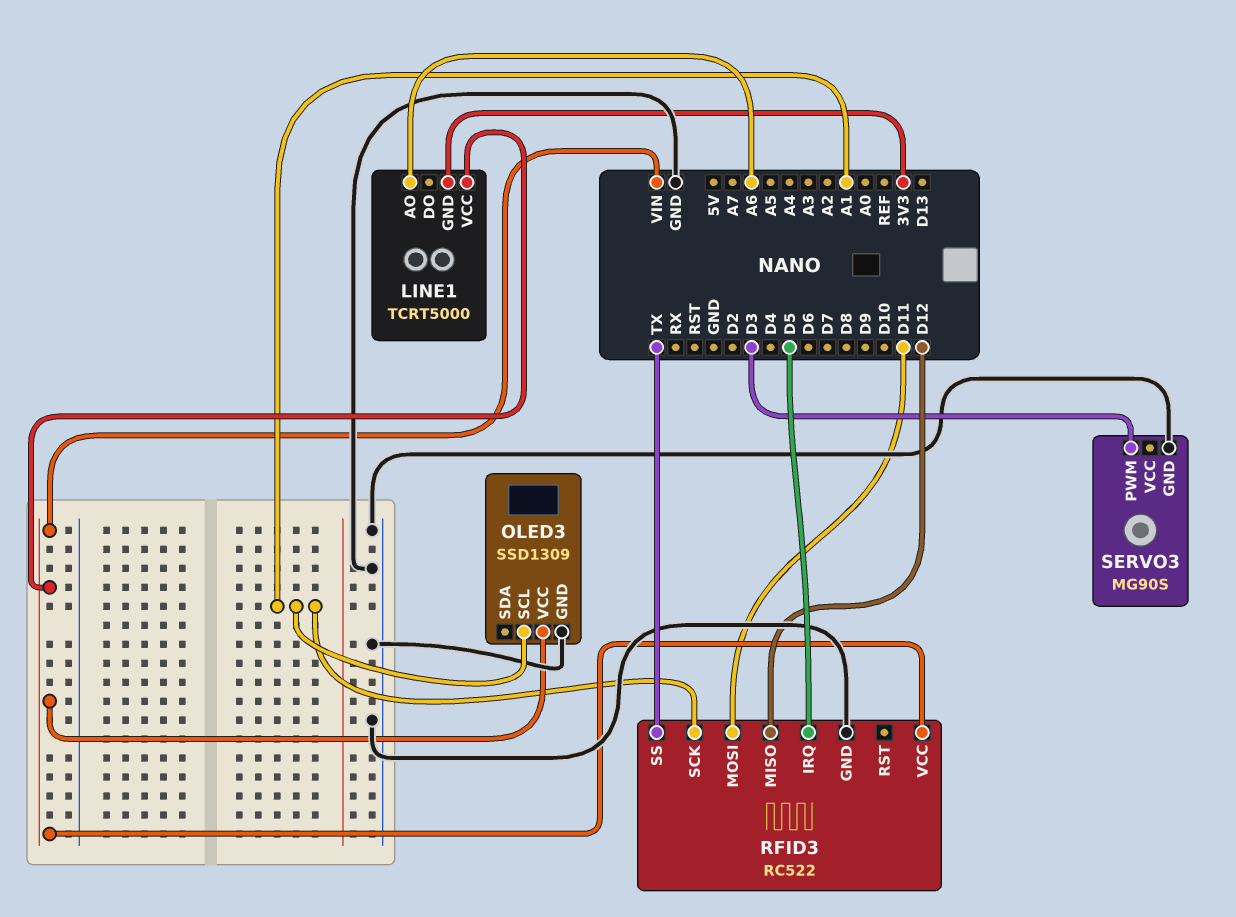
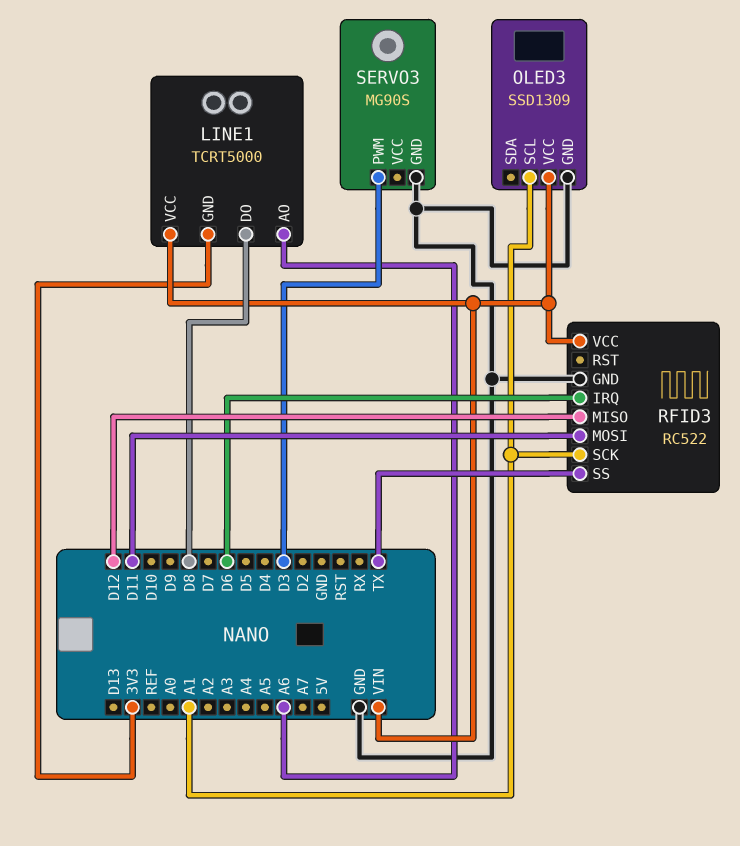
LINE1 pin DO: none -> D8
RFID3 pin IRQ: D5 -> D6

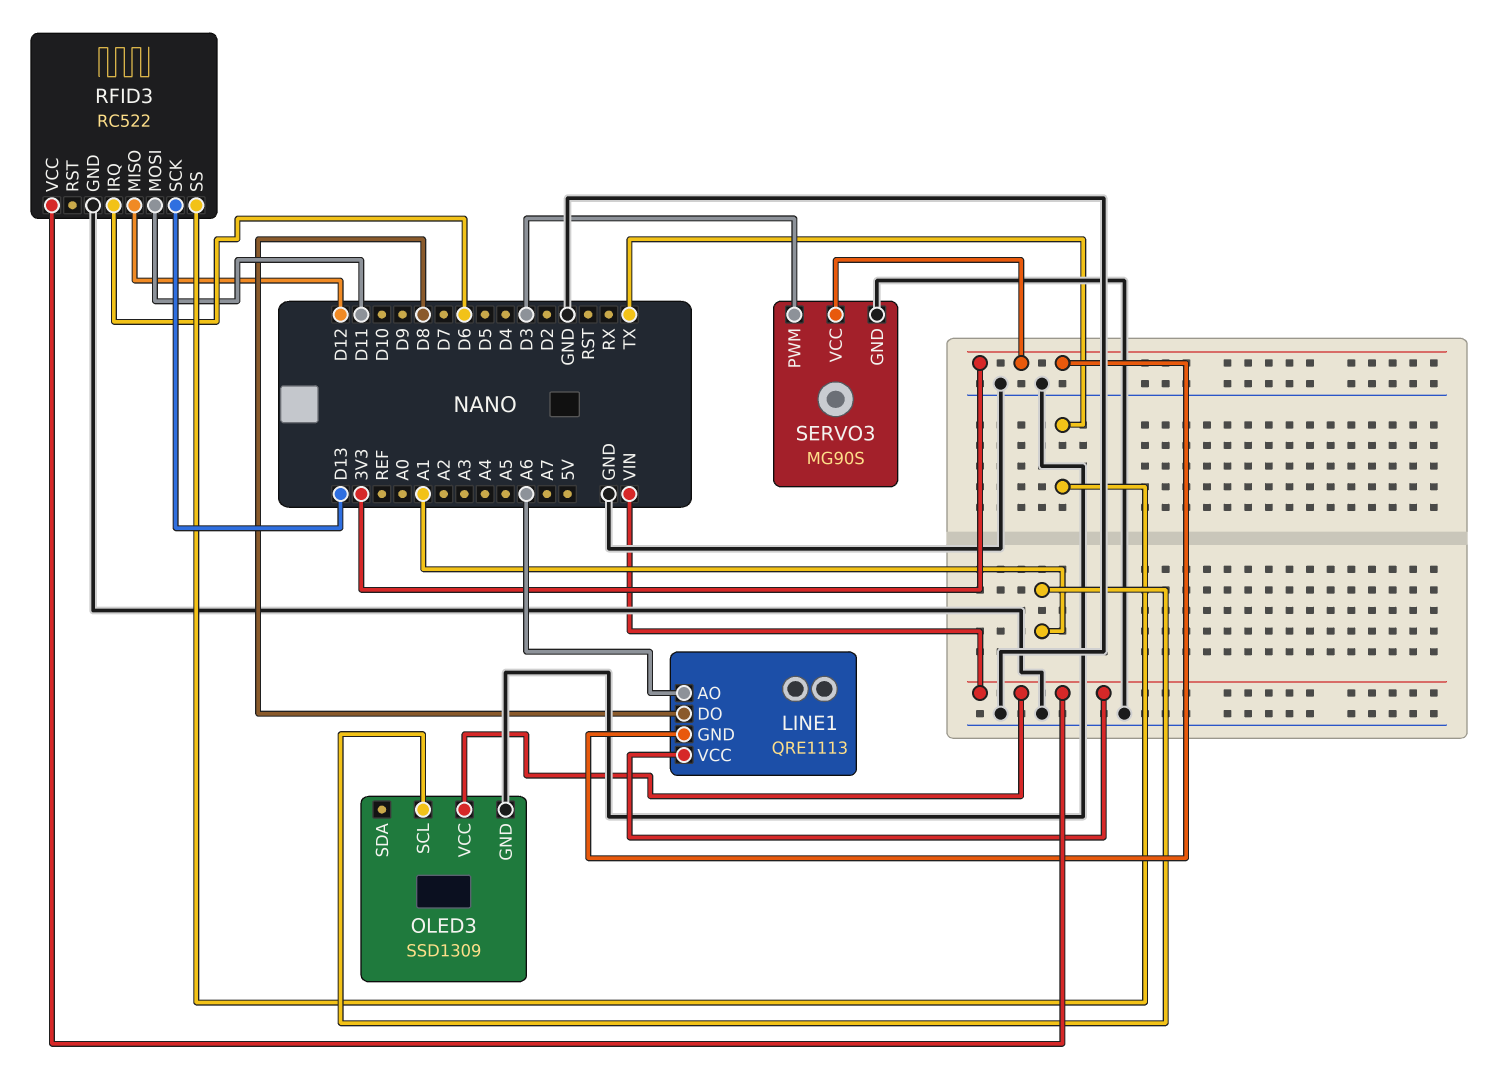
LINE1: TCRT5000 -> QRE1113
RFID3 pin SCK: A1 -> D13
SERVO3 pin VCC: none -> 3V3

